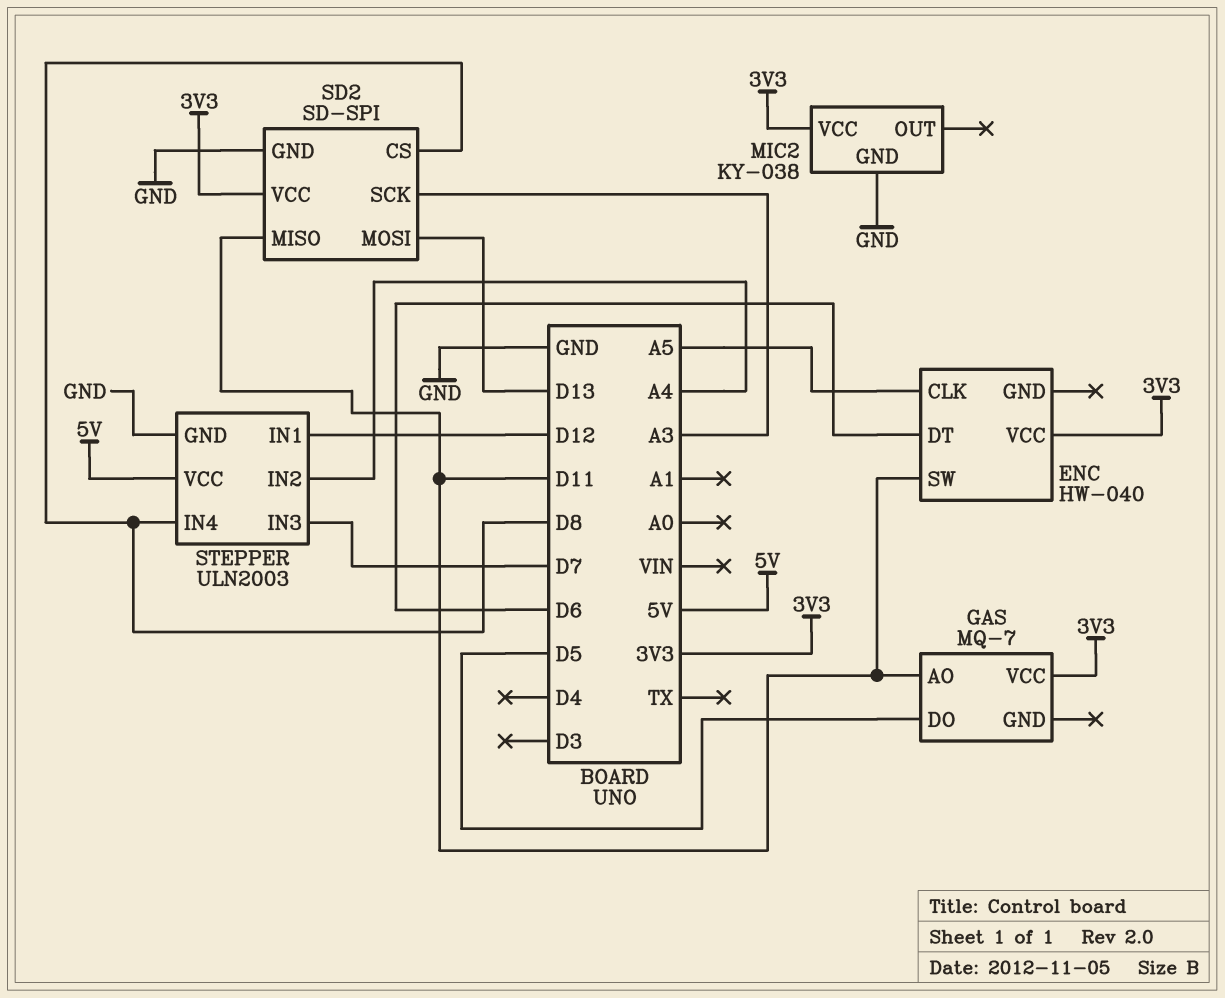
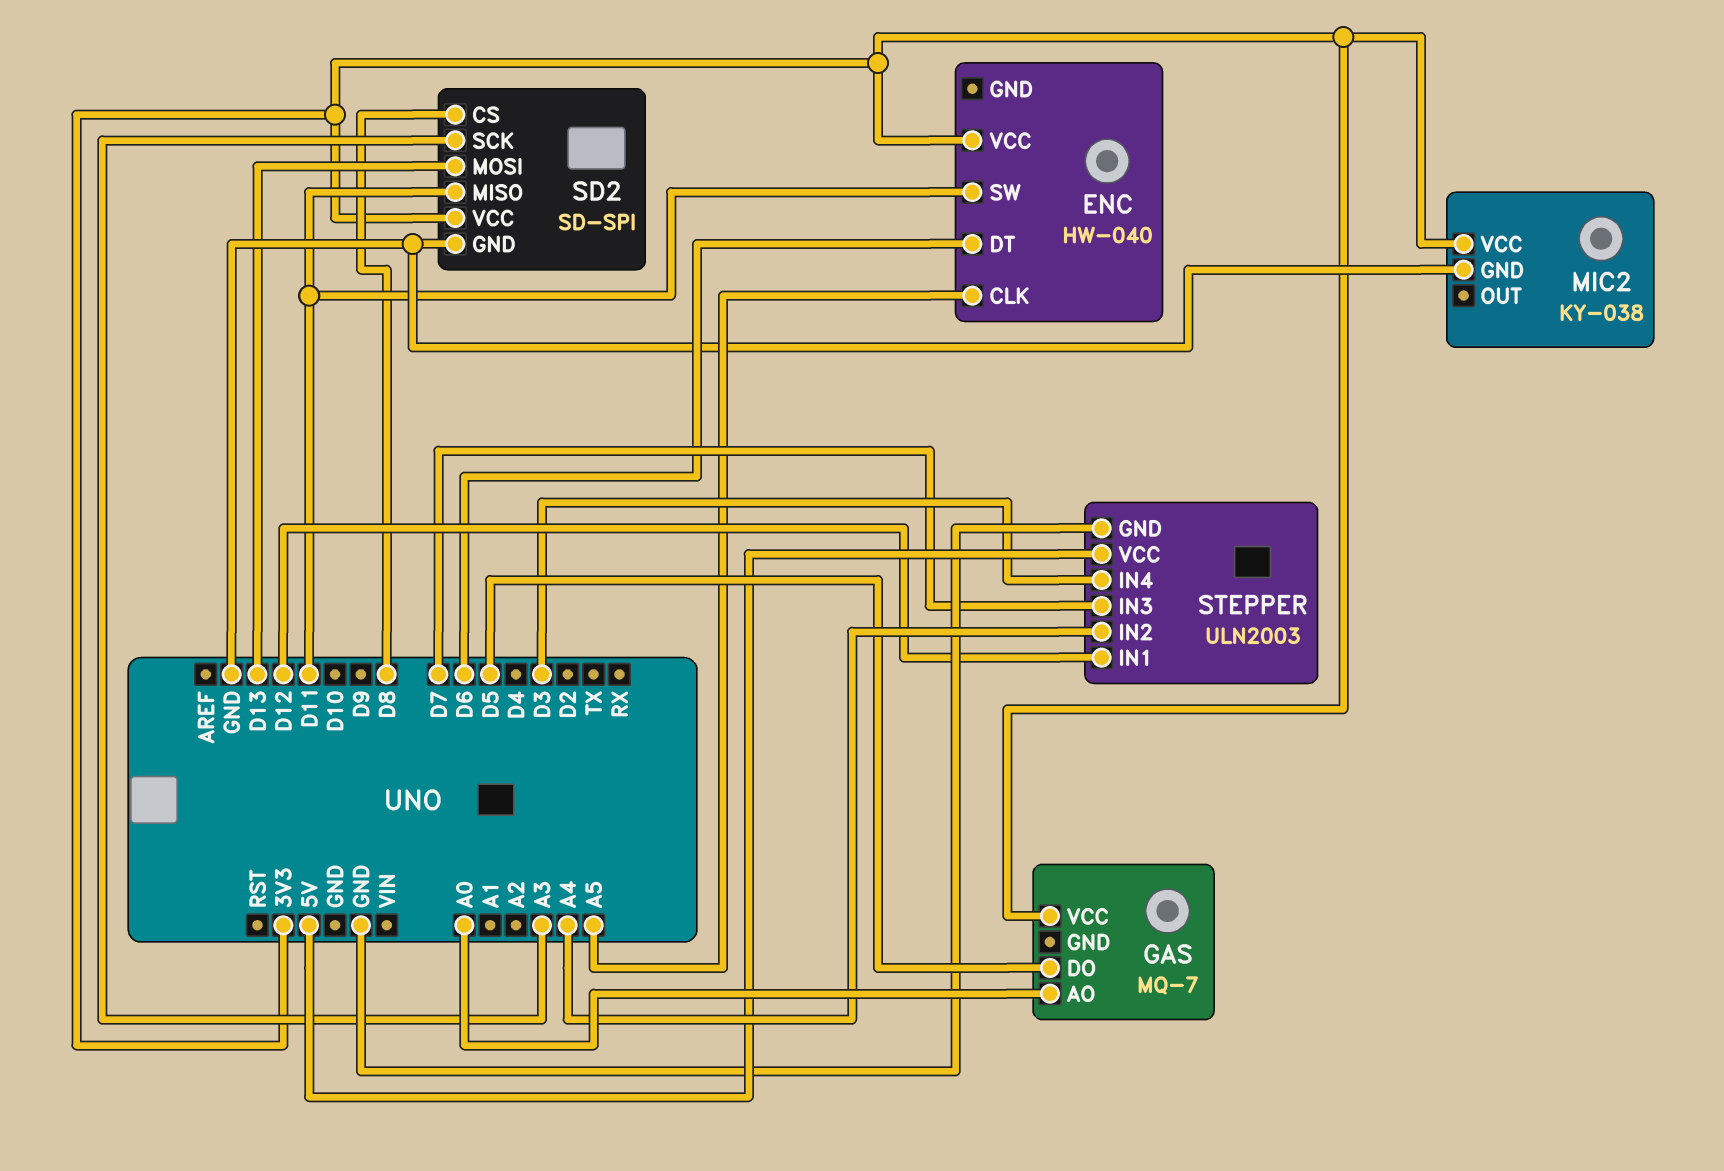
GAS pin AO: D11 -> A0
STEPPER pin IN4: D8 -> D3

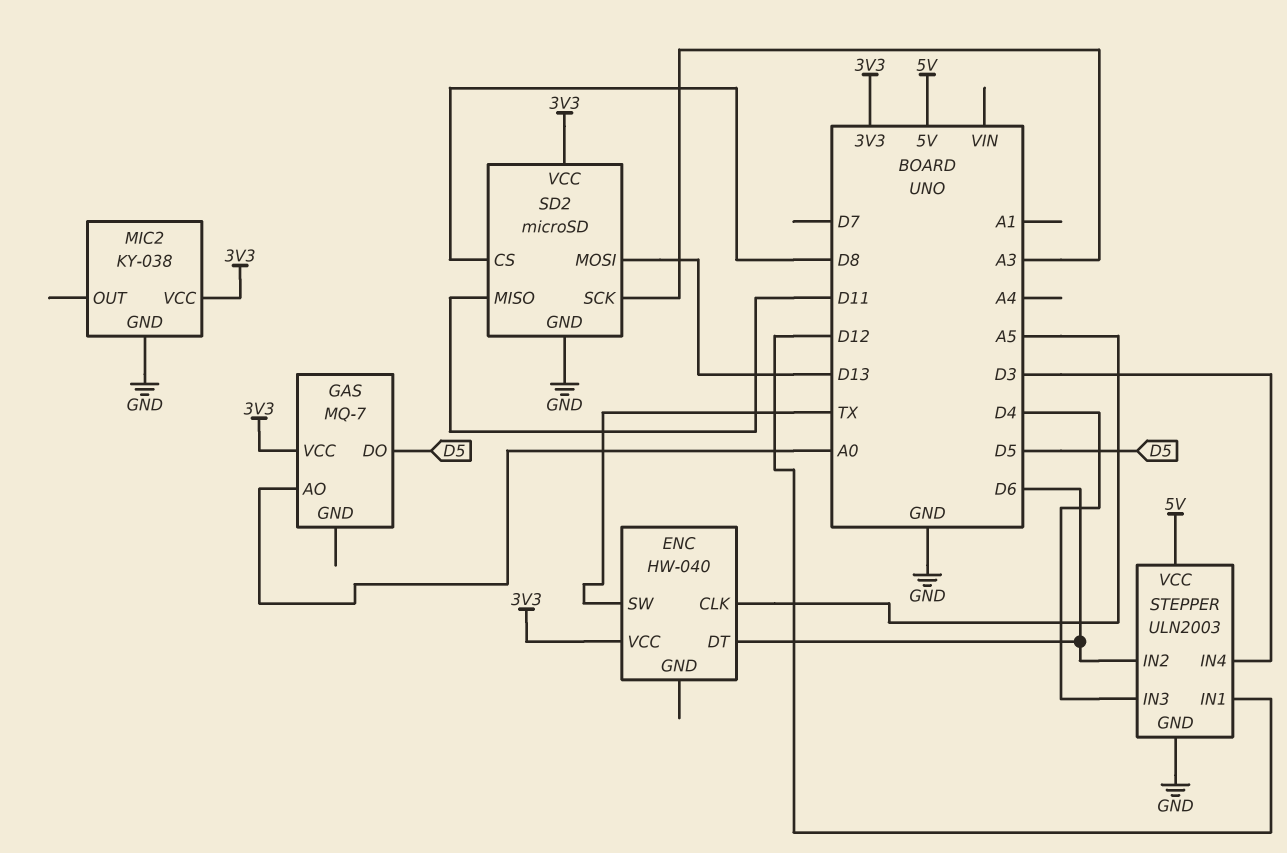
ENC pin SW: D11 -> TX
SD2: SD-SPI -> microSD
STEPPER pin IN2: A4 -> D6
STEPPER pin IN3: D7 -> D4

